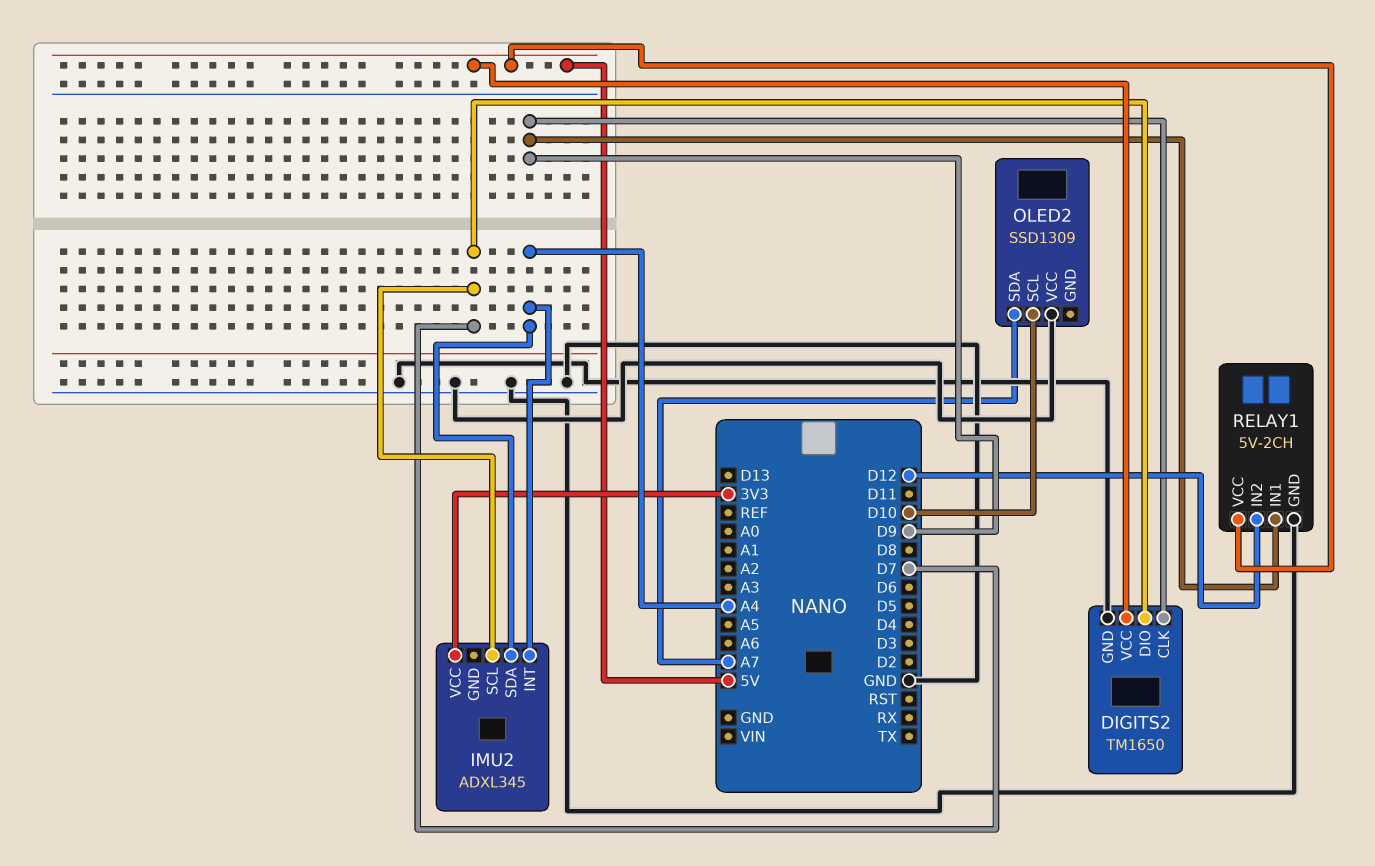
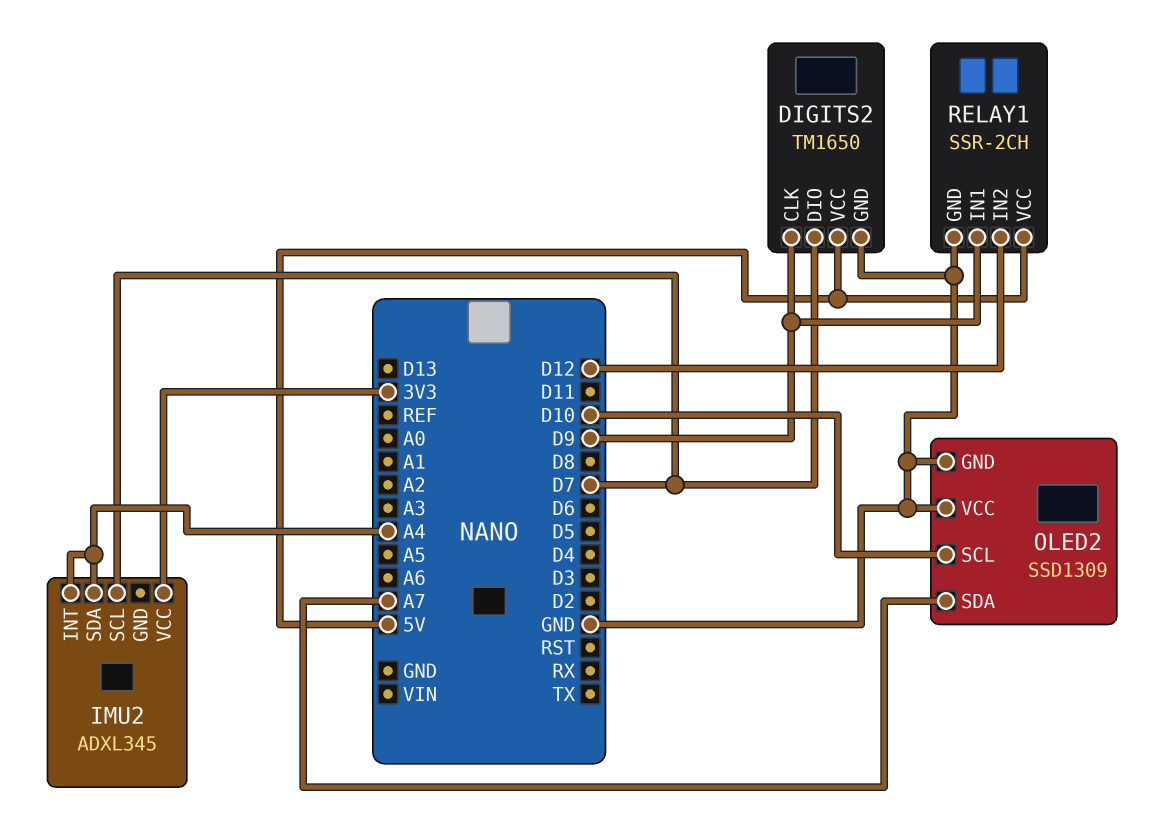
OLED2 pin GND: none -> GND
RELAY1: 5V-2CH -> SSR-2CH

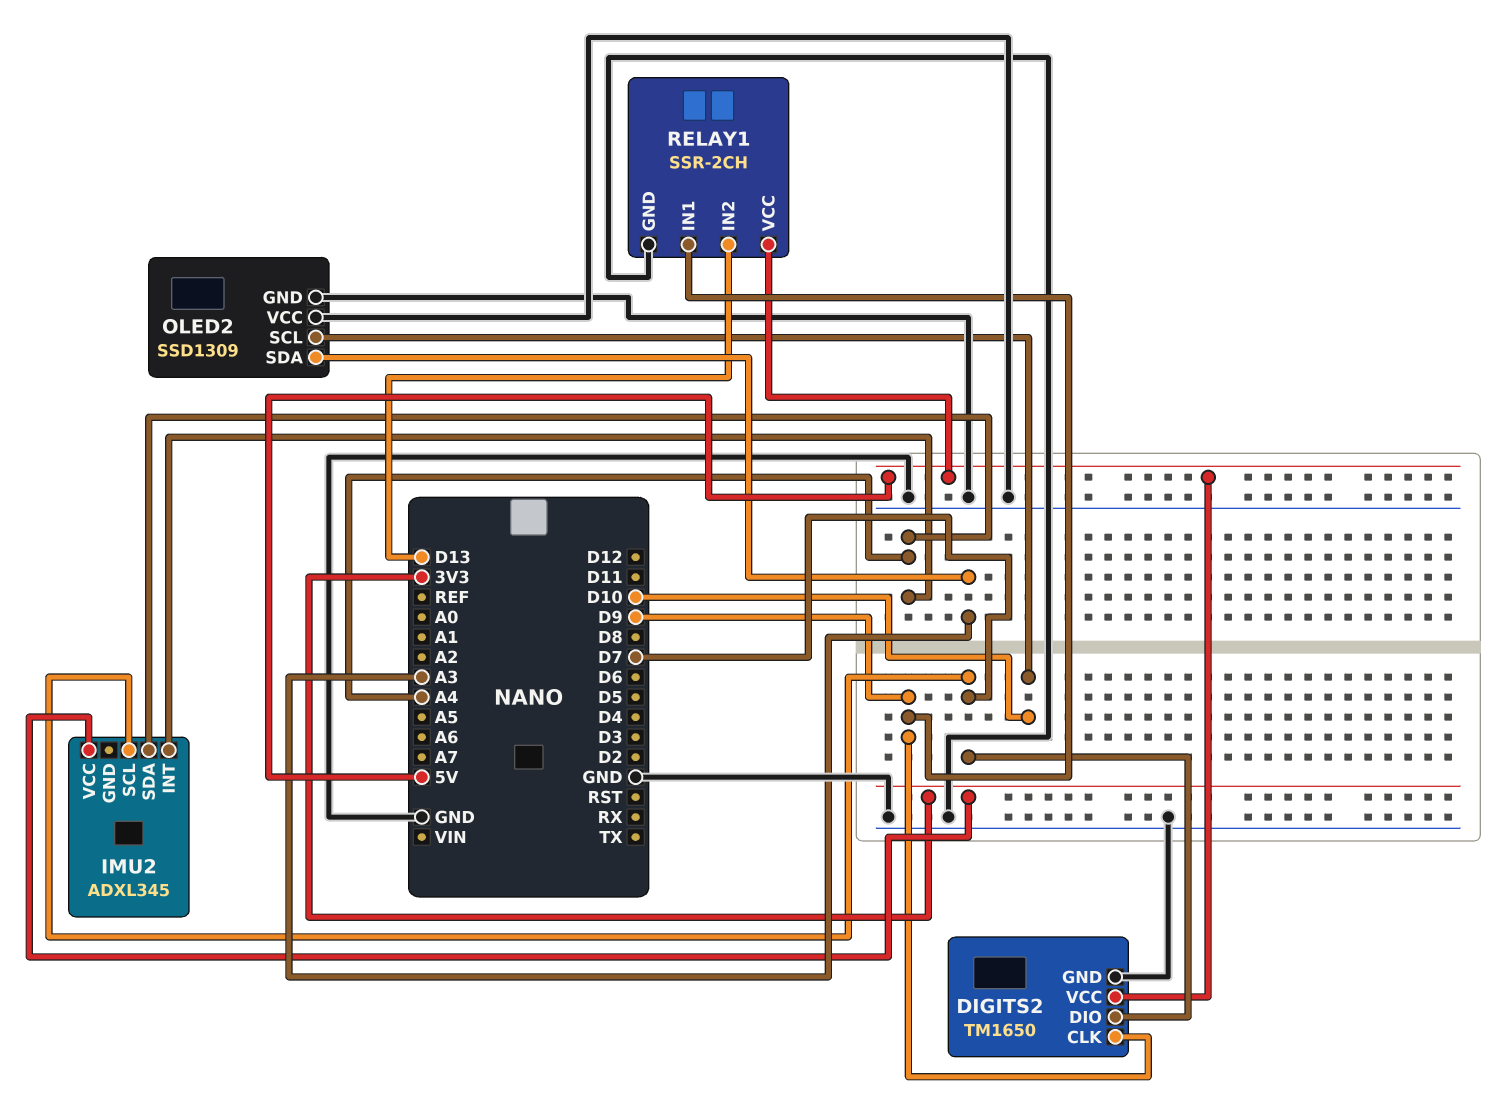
OLED2 pin SDA: A7 -> A3
RELAY1 pin IN2: D12 -> D13

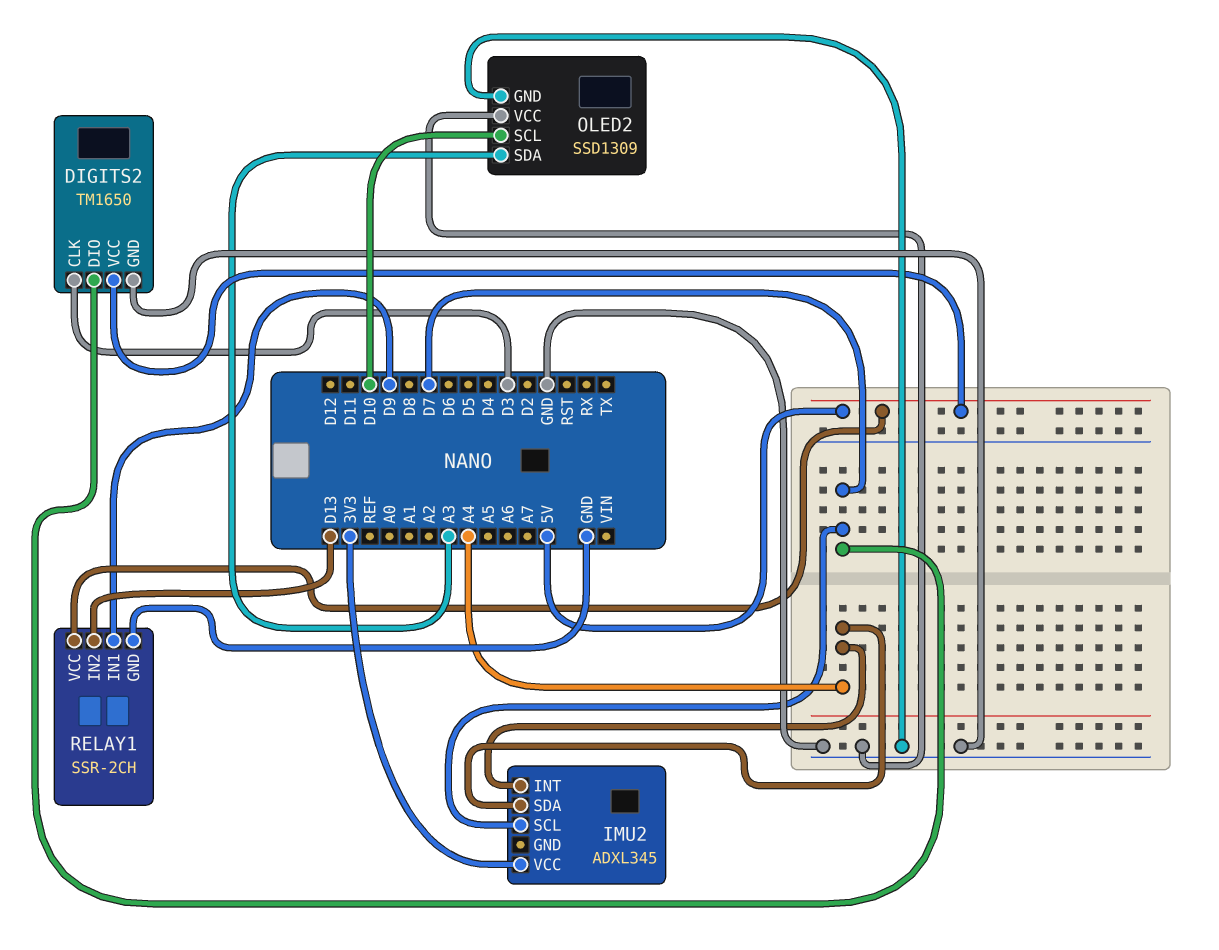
DIGITS2 pin CLK: D9 -> D3

